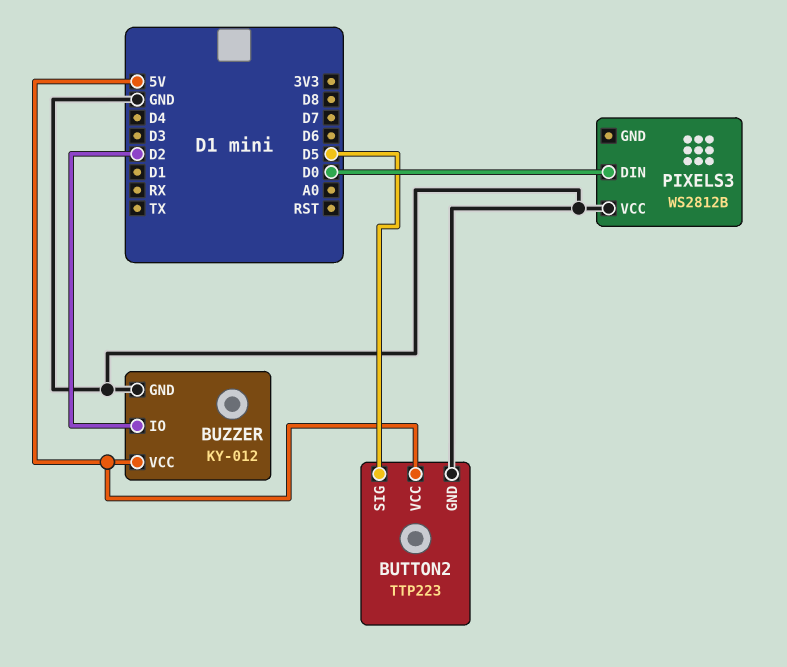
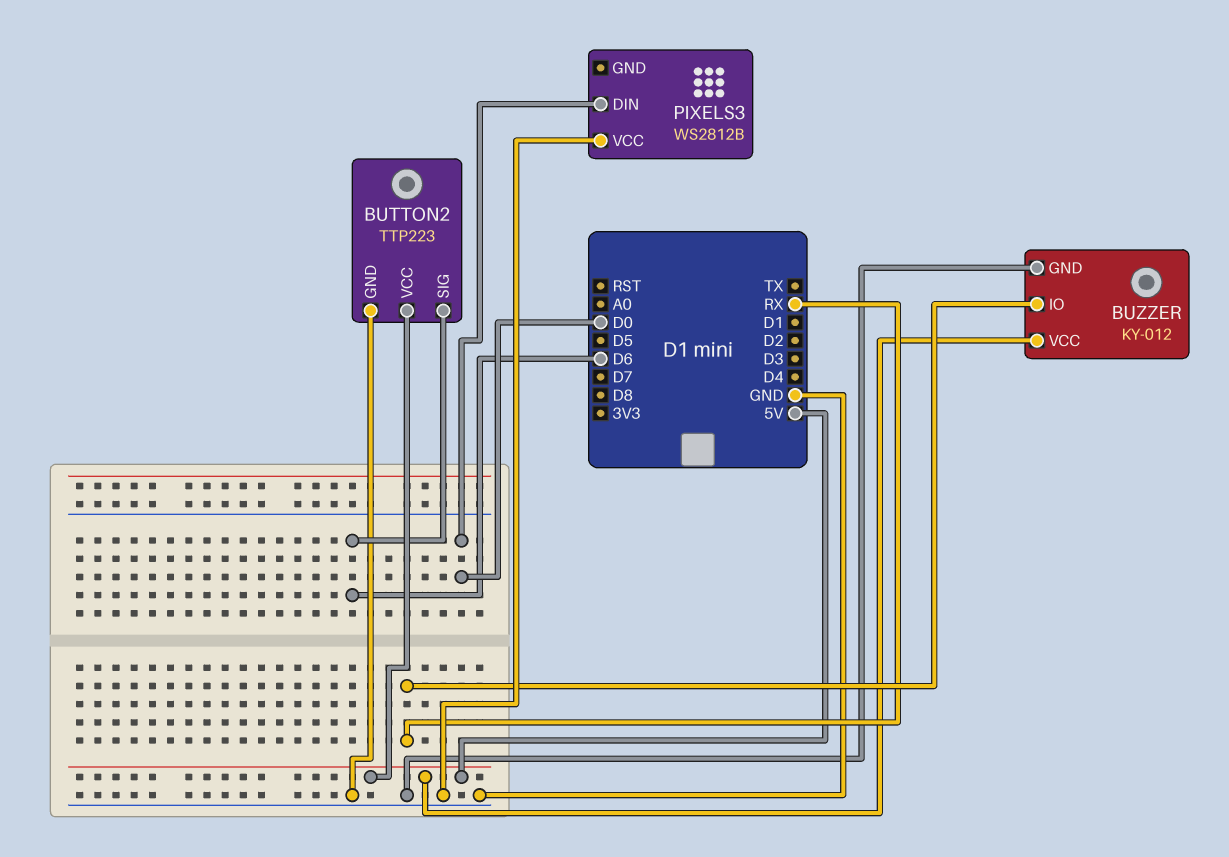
BUTTON2 pin SIG: D5 -> D6
BUZZER pin IO: D2 -> RX

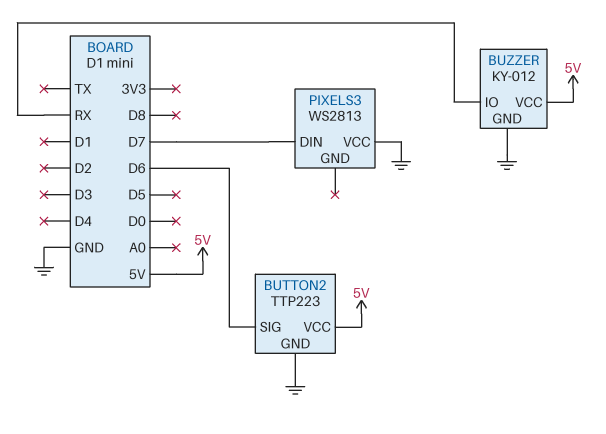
PIXELS3: WS2812B -> WS2813
PIXELS3 pin DIN: D0 -> D7

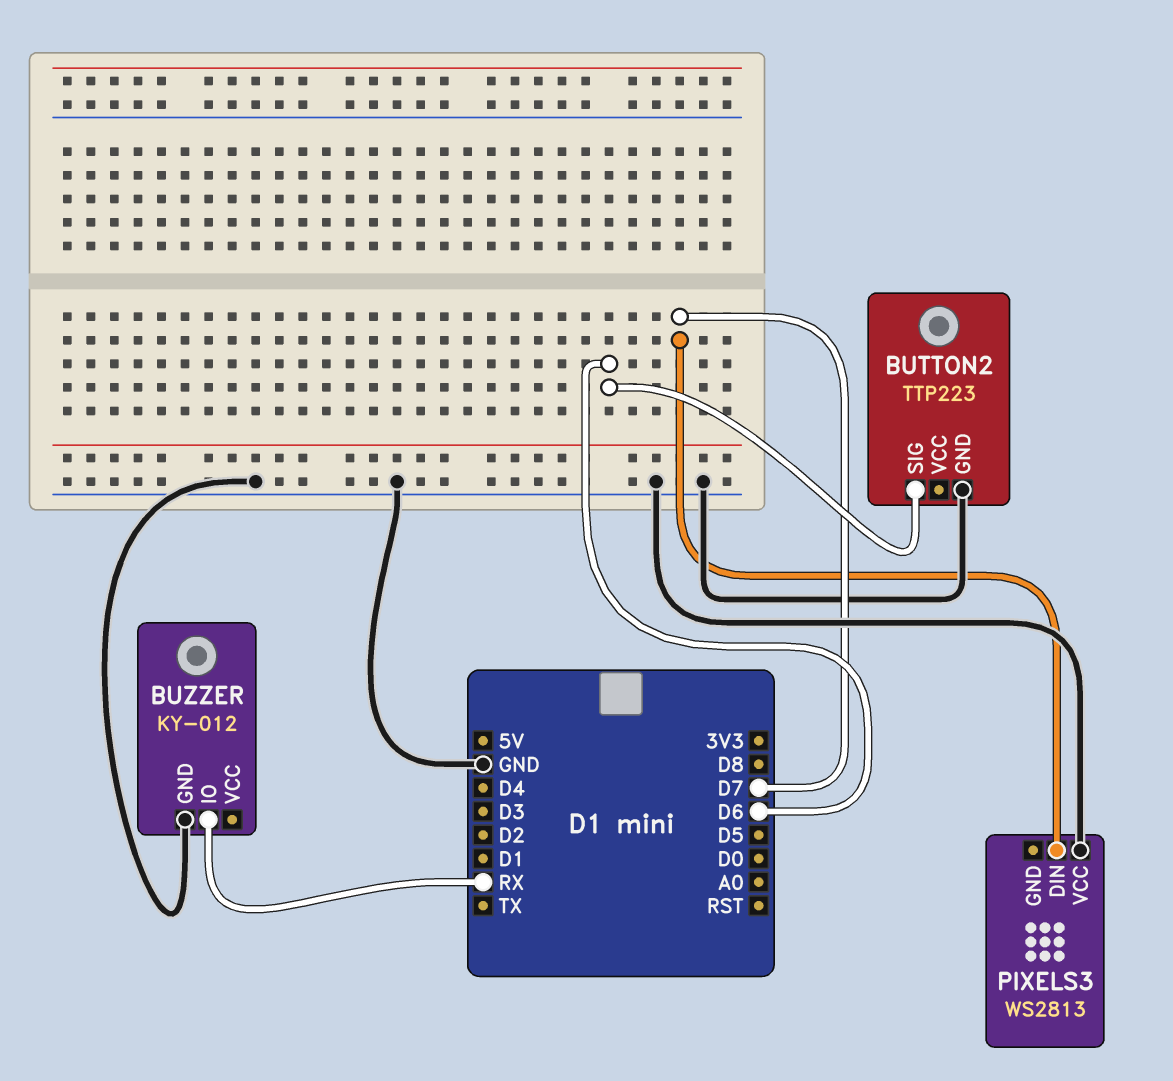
BUTTON2 pin VCC: 5V -> none
BUZZER pin VCC: 5V -> none

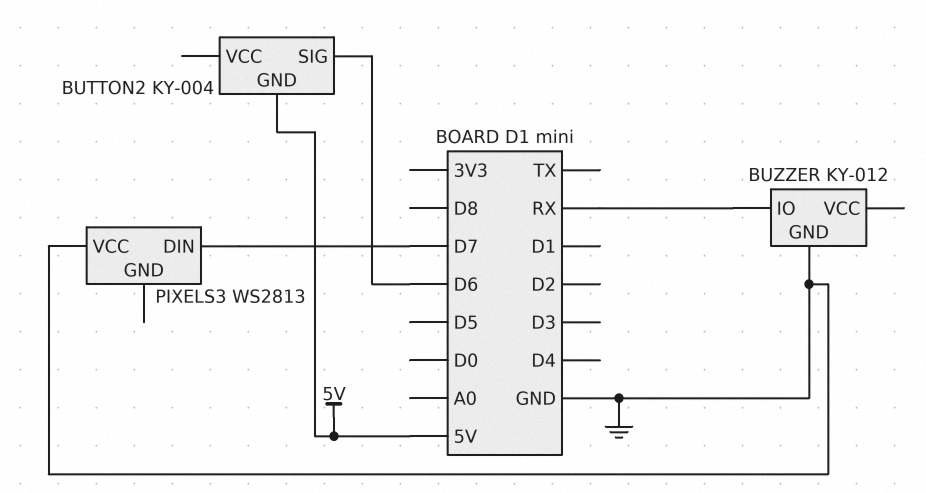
BUTTON2: TTP223 -> KY-004
BUTTON2 pin GND: GND -> 5V

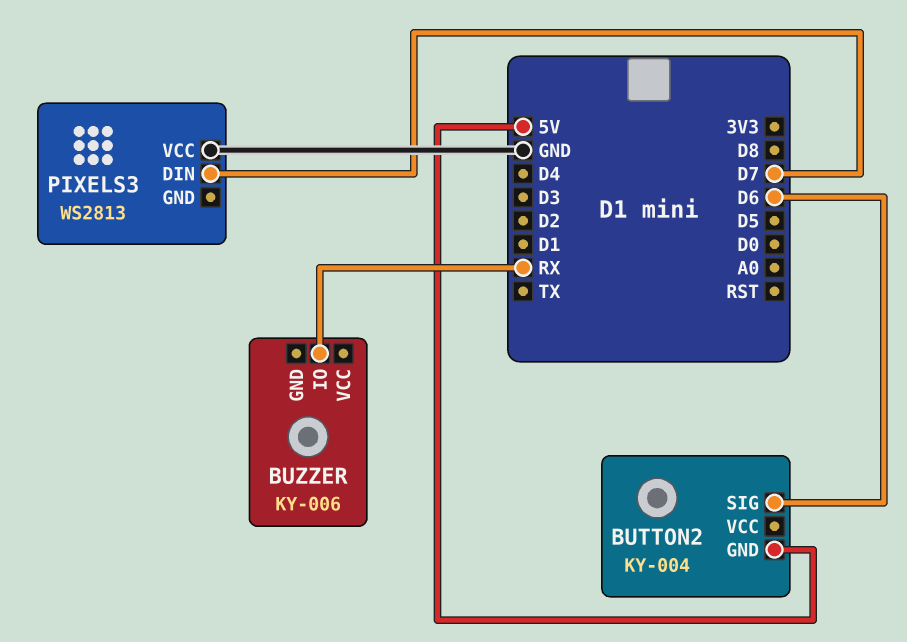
BUZZER: KY-012 -> KY-006
BUZZER pin GND: GND -> none

